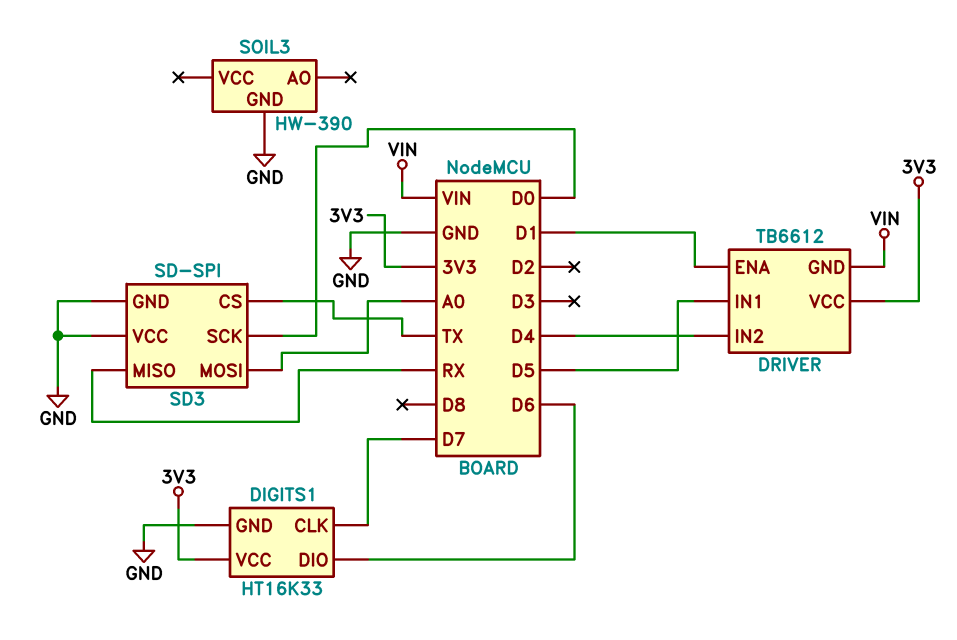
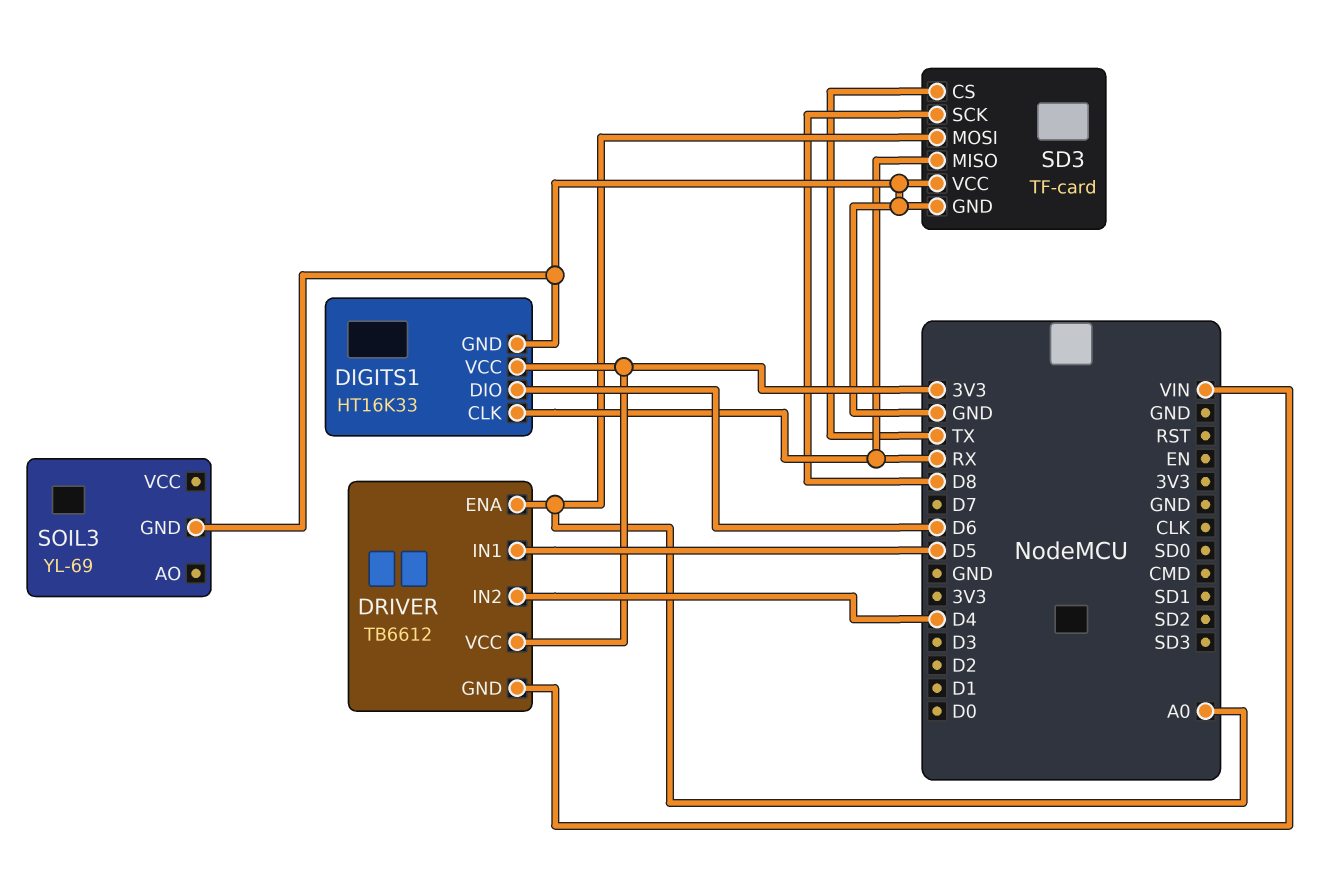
DIGITS1 pin CLK: D7 -> RX
DRIVER pin ENA: D1 -> A0
SD3: SD-SPI -> TF-card
SD3 pin SCK: D0 -> D8
SOIL3: HW-390 -> YL-69

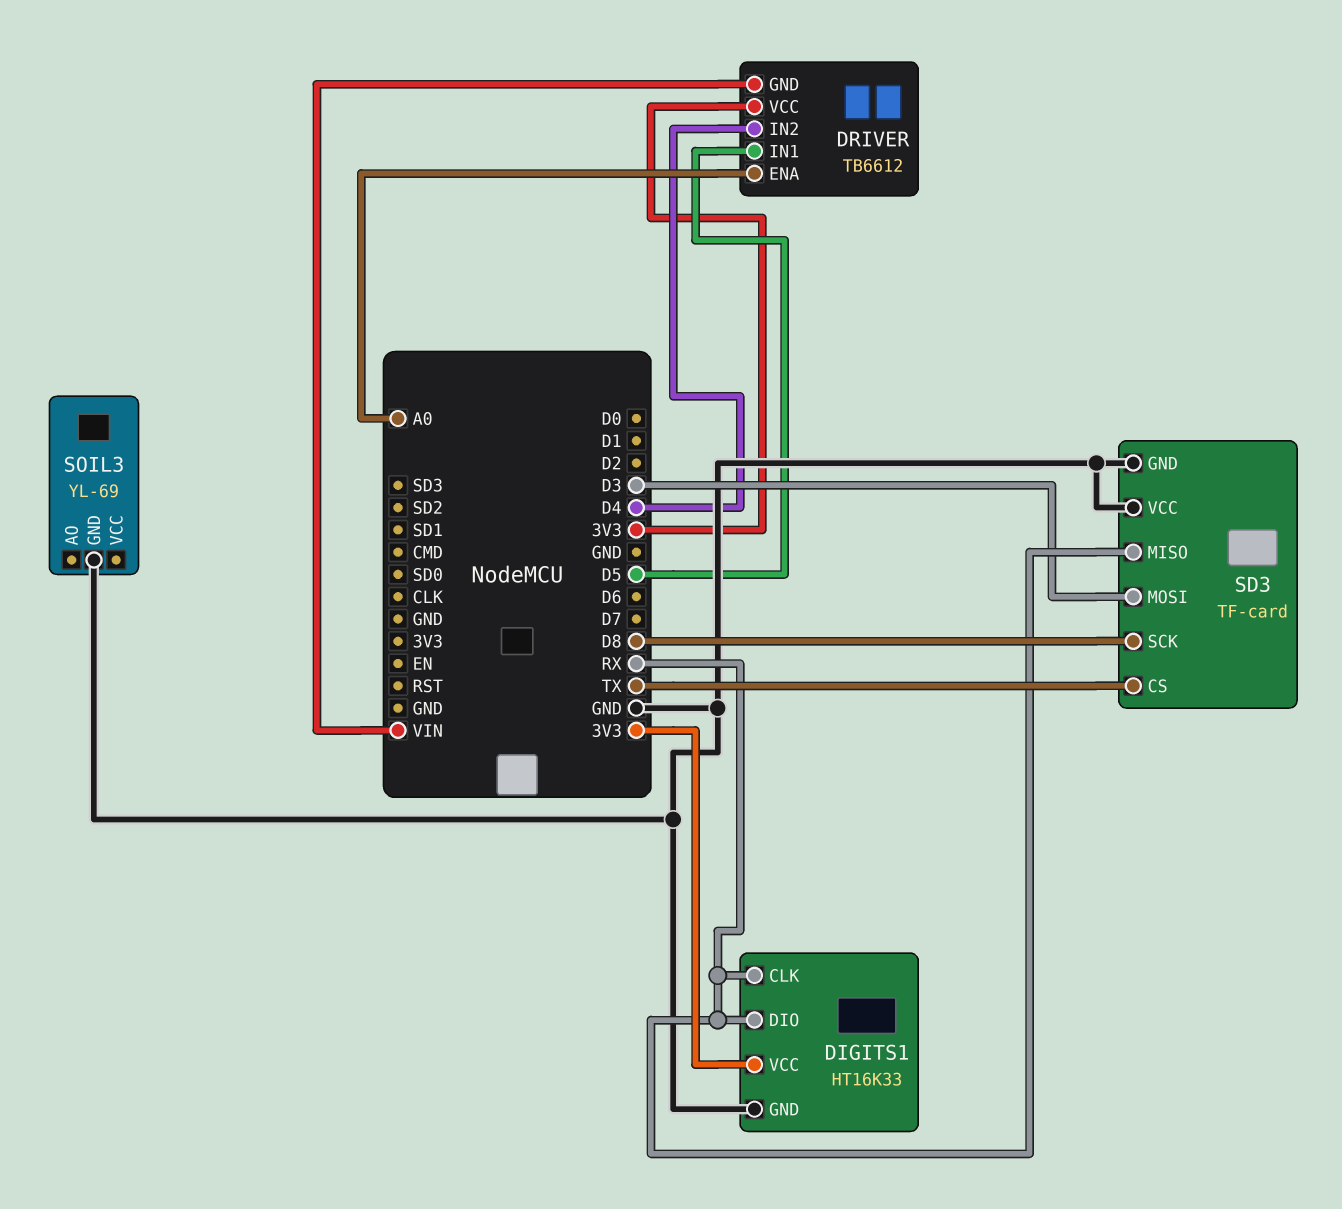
DIGITS1 pin DIO: D6 -> RX
SD3 pin MOSI: A0 -> D3

